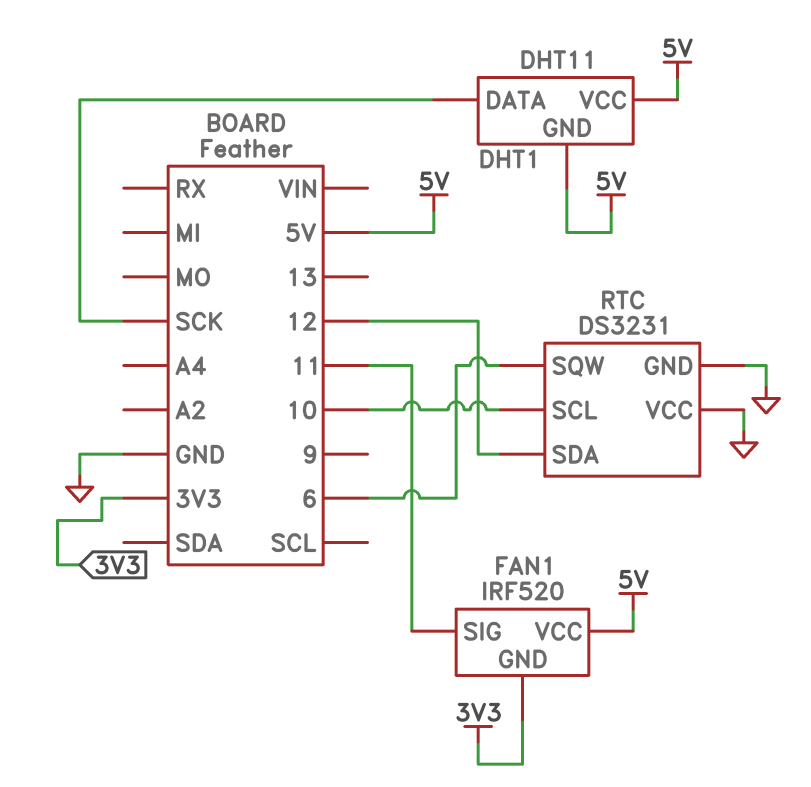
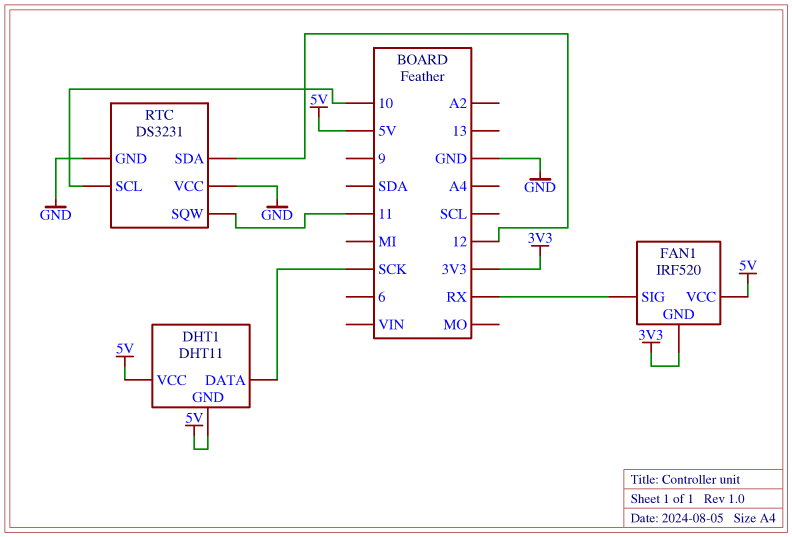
FAN1 pin SIG: 11 -> RX
RTC pin SQW: 6 -> 11

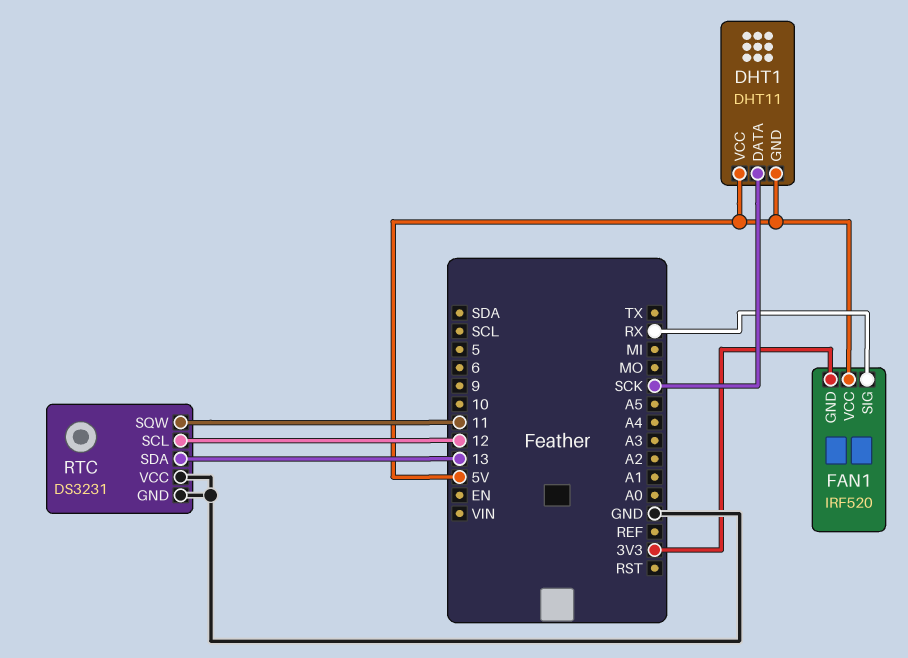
RTC pin SCL: 10 -> 12
RTC pin SDA: 12 -> 13

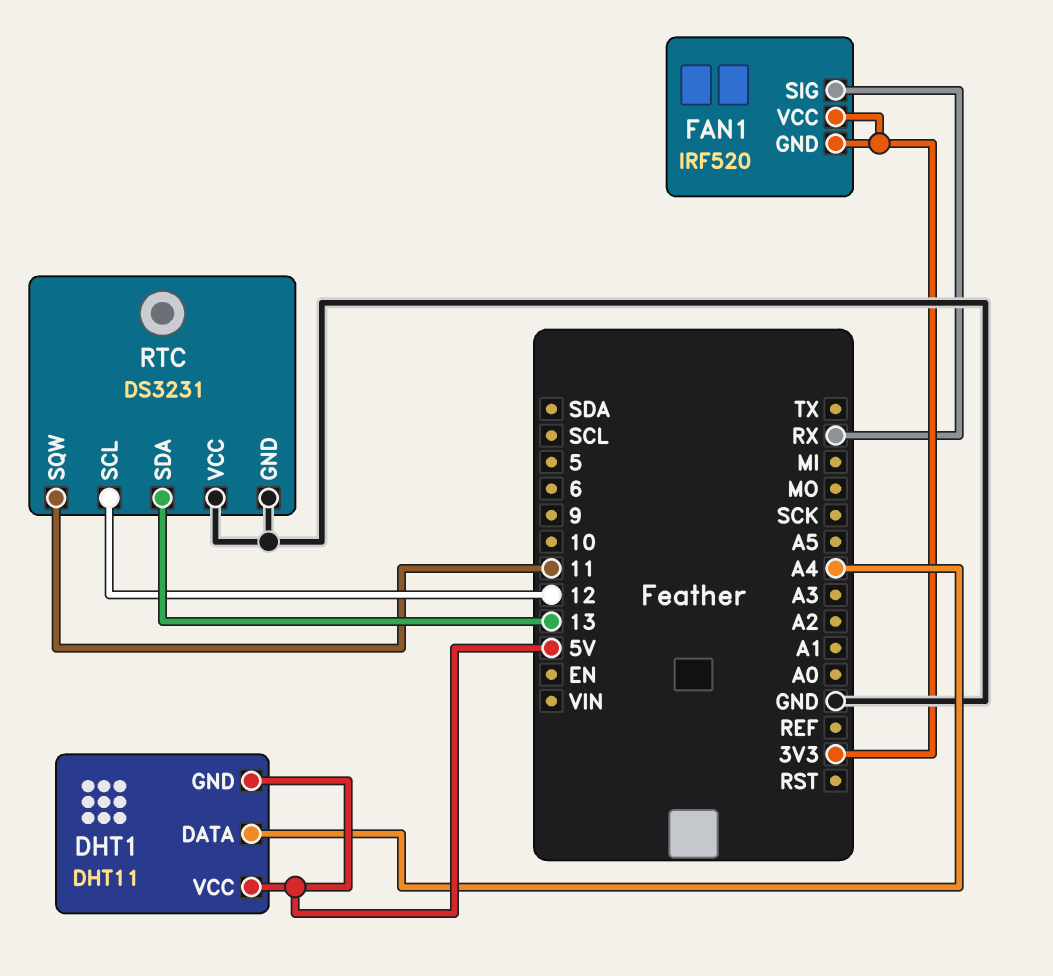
DHT1 pin DATA: SCK -> A4
FAN1 pin VCC: 5V -> 3V3

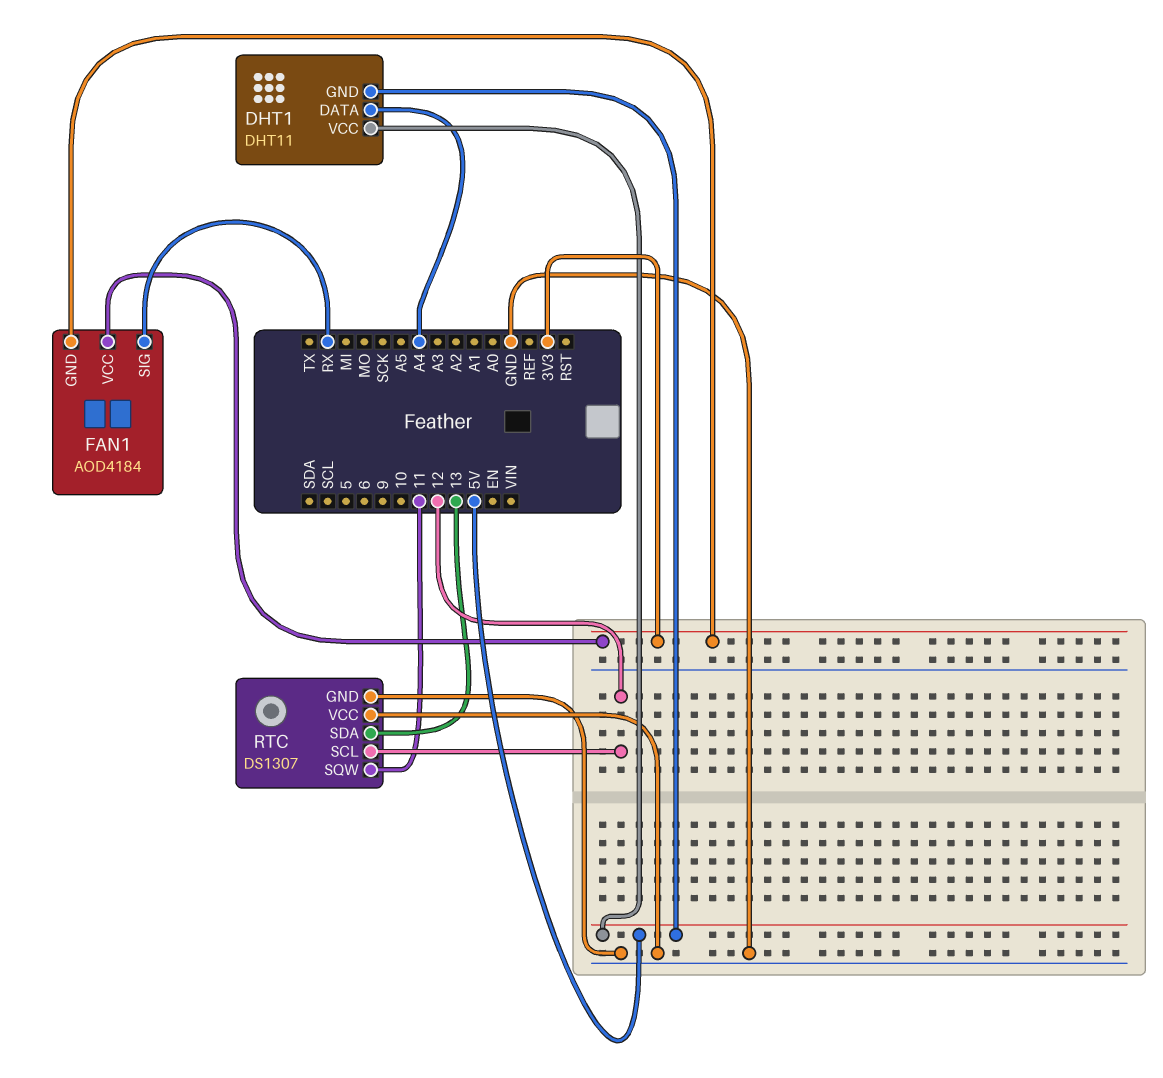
FAN1: IRF520 -> AOD4184
RTC: DS3231 -> DS1307

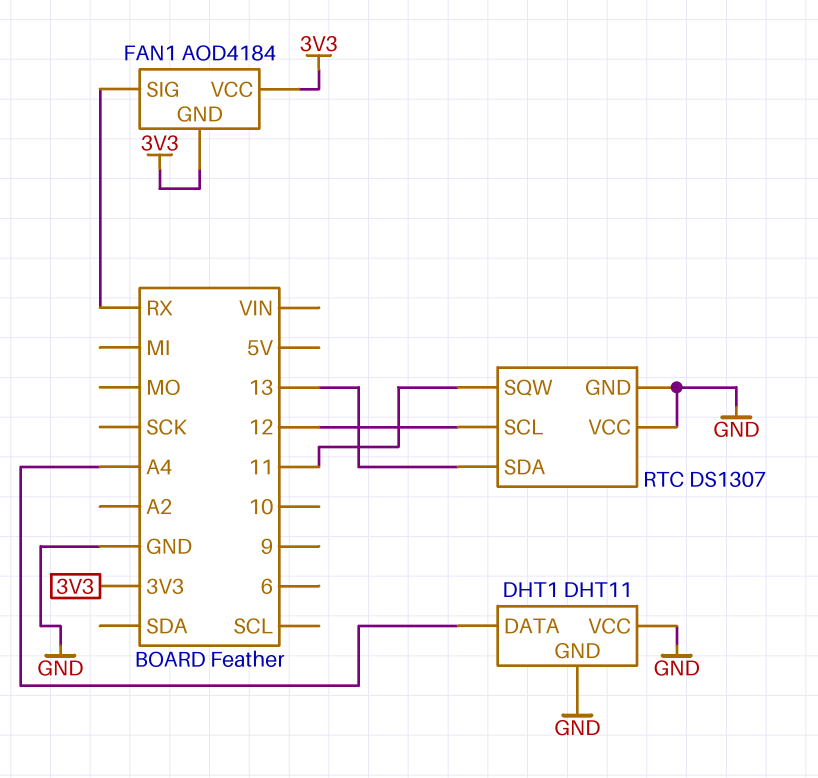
DHT1 pin GND: 5V -> GND
DHT1 pin VCC: 5V -> GND

